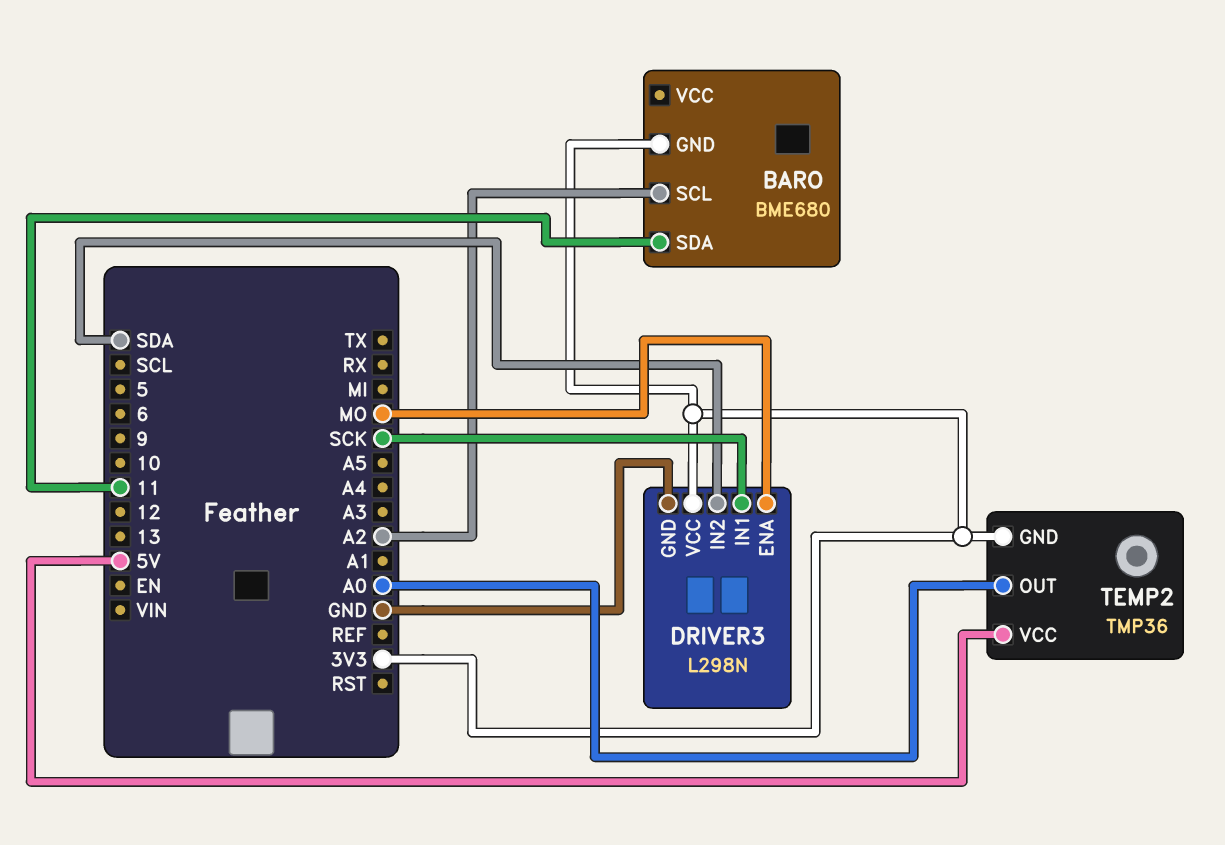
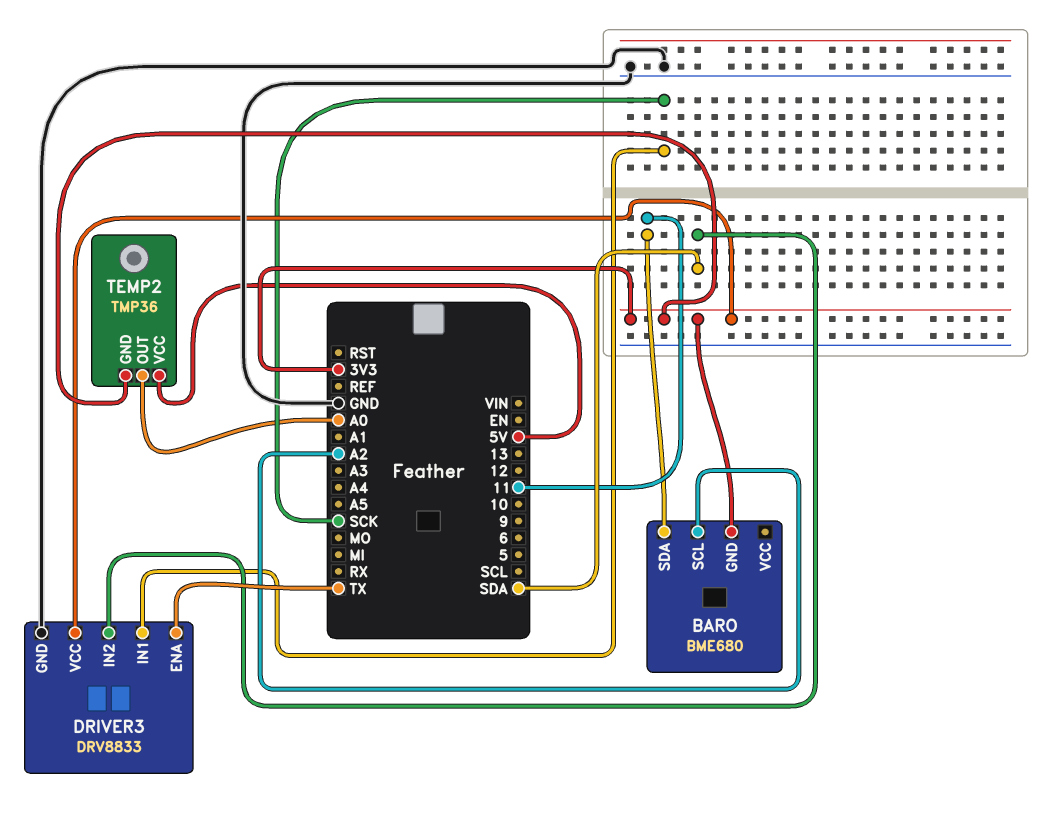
DRIVER3: L298N -> DRV8833
DRIVER3 pin ENA: MO -> TX

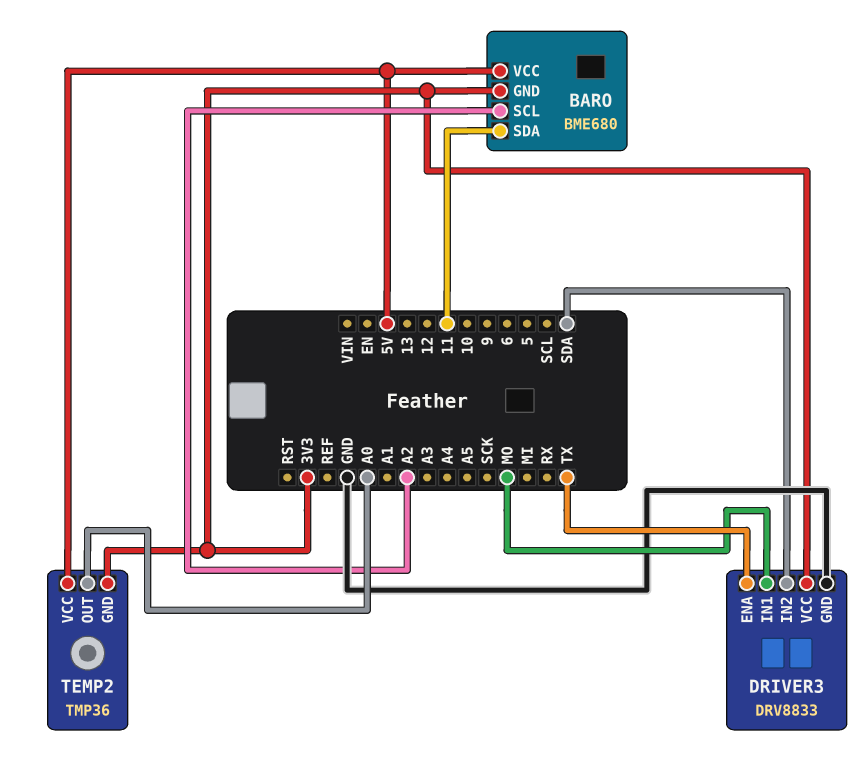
BARO pin VCC: none -> 5V
DRIVER3 pin IN1: SCK -> MO

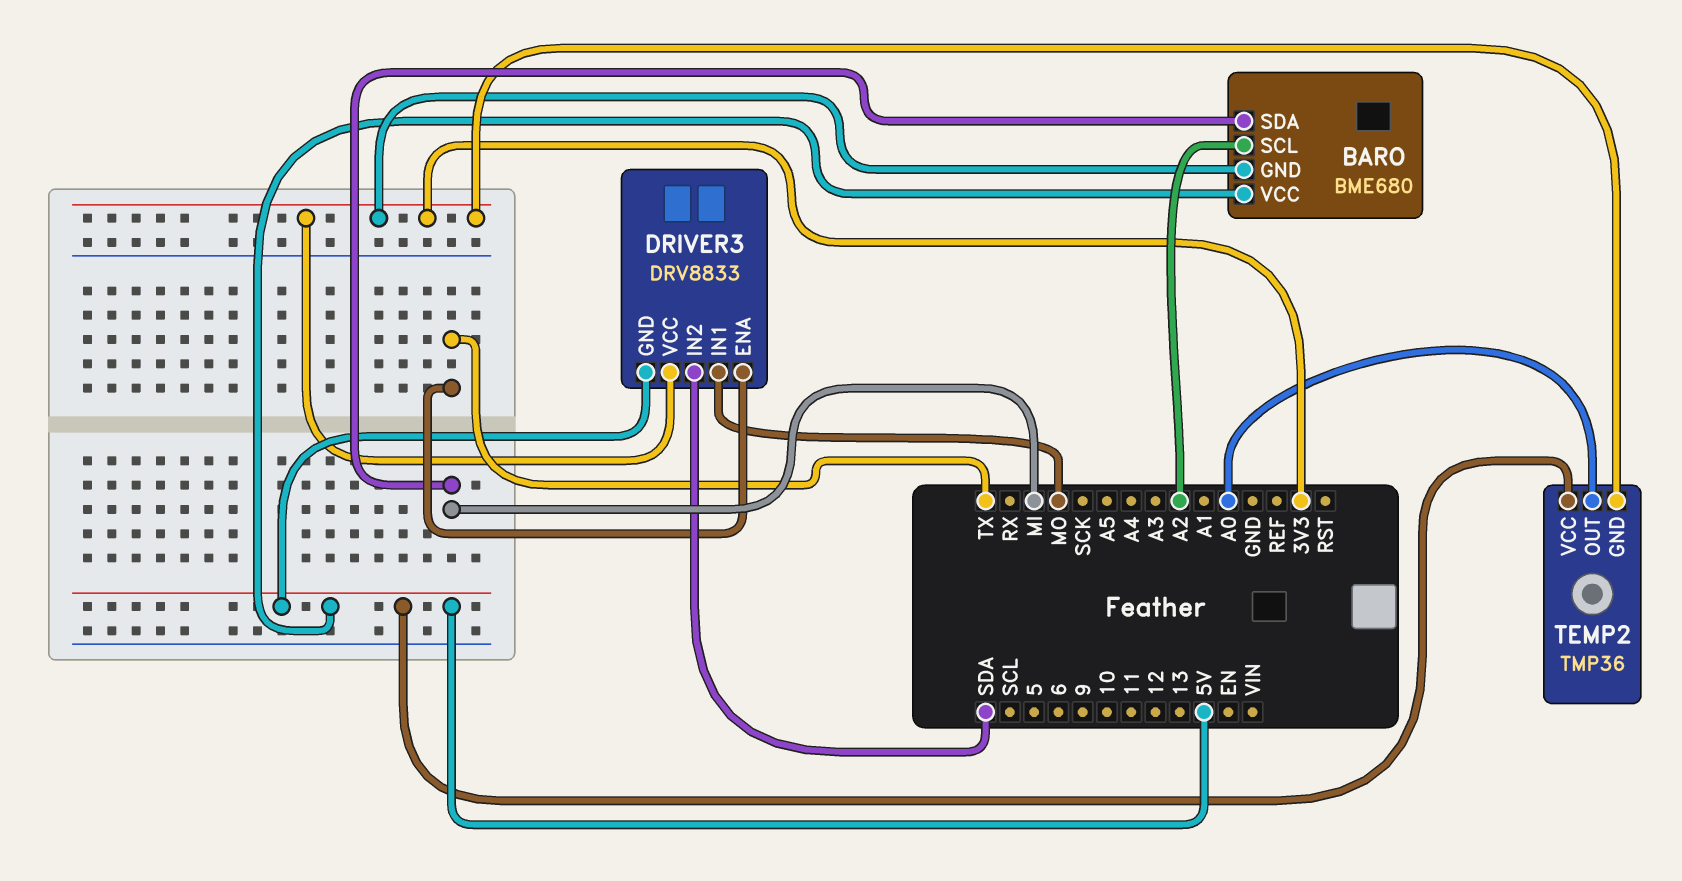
BARO pin SDA: 11 -> MI
DRIVER3 pin GND: GND -> 5V

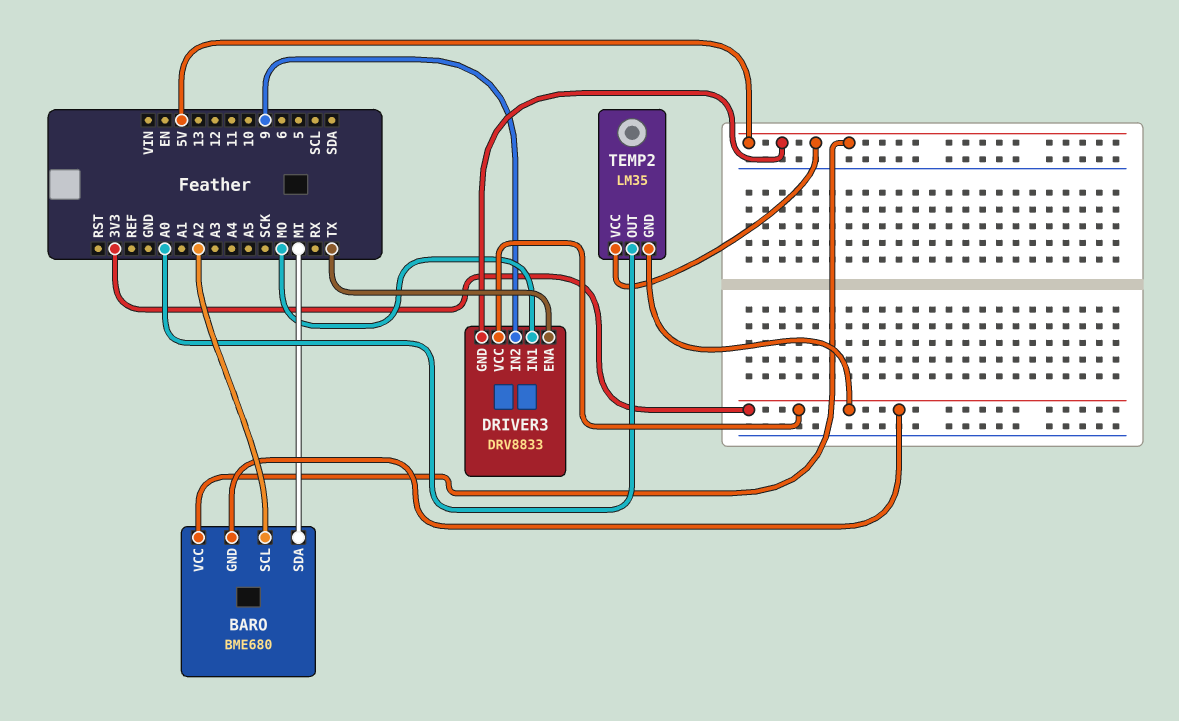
DRIVER3 pin IN2: SDA -> 9
TEMP2: TMP36 -> LM35

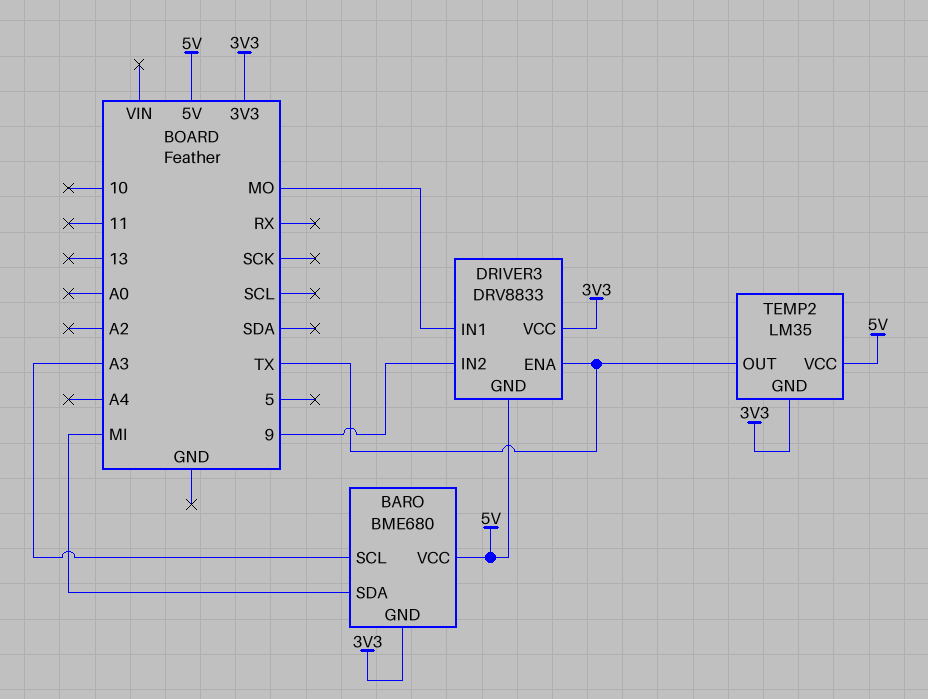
BARO pin SCL: A2 -> A3
TEMP2 pin OUT: A0 -> TX

